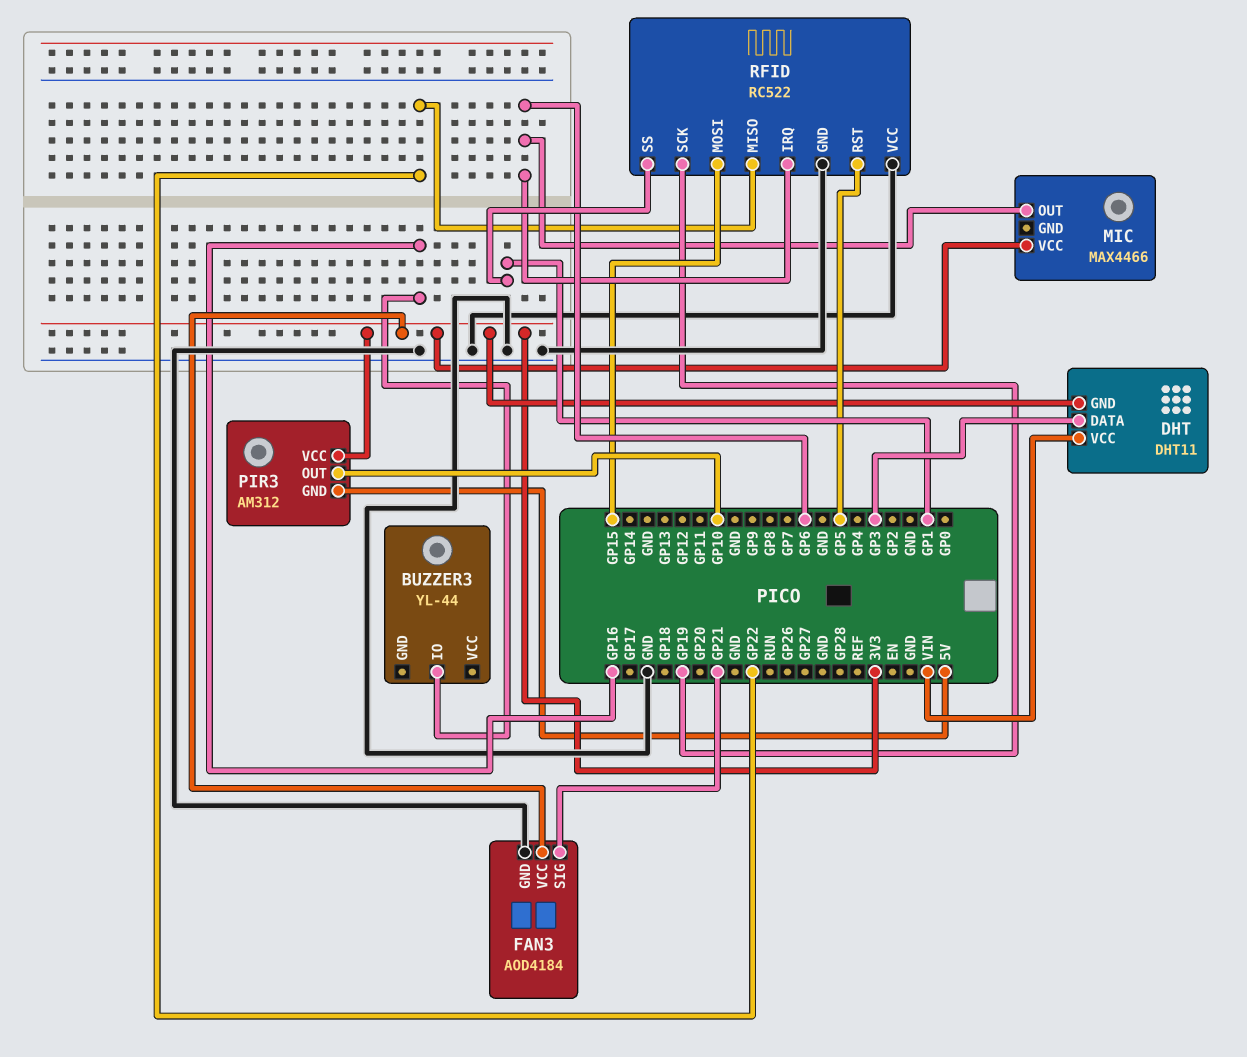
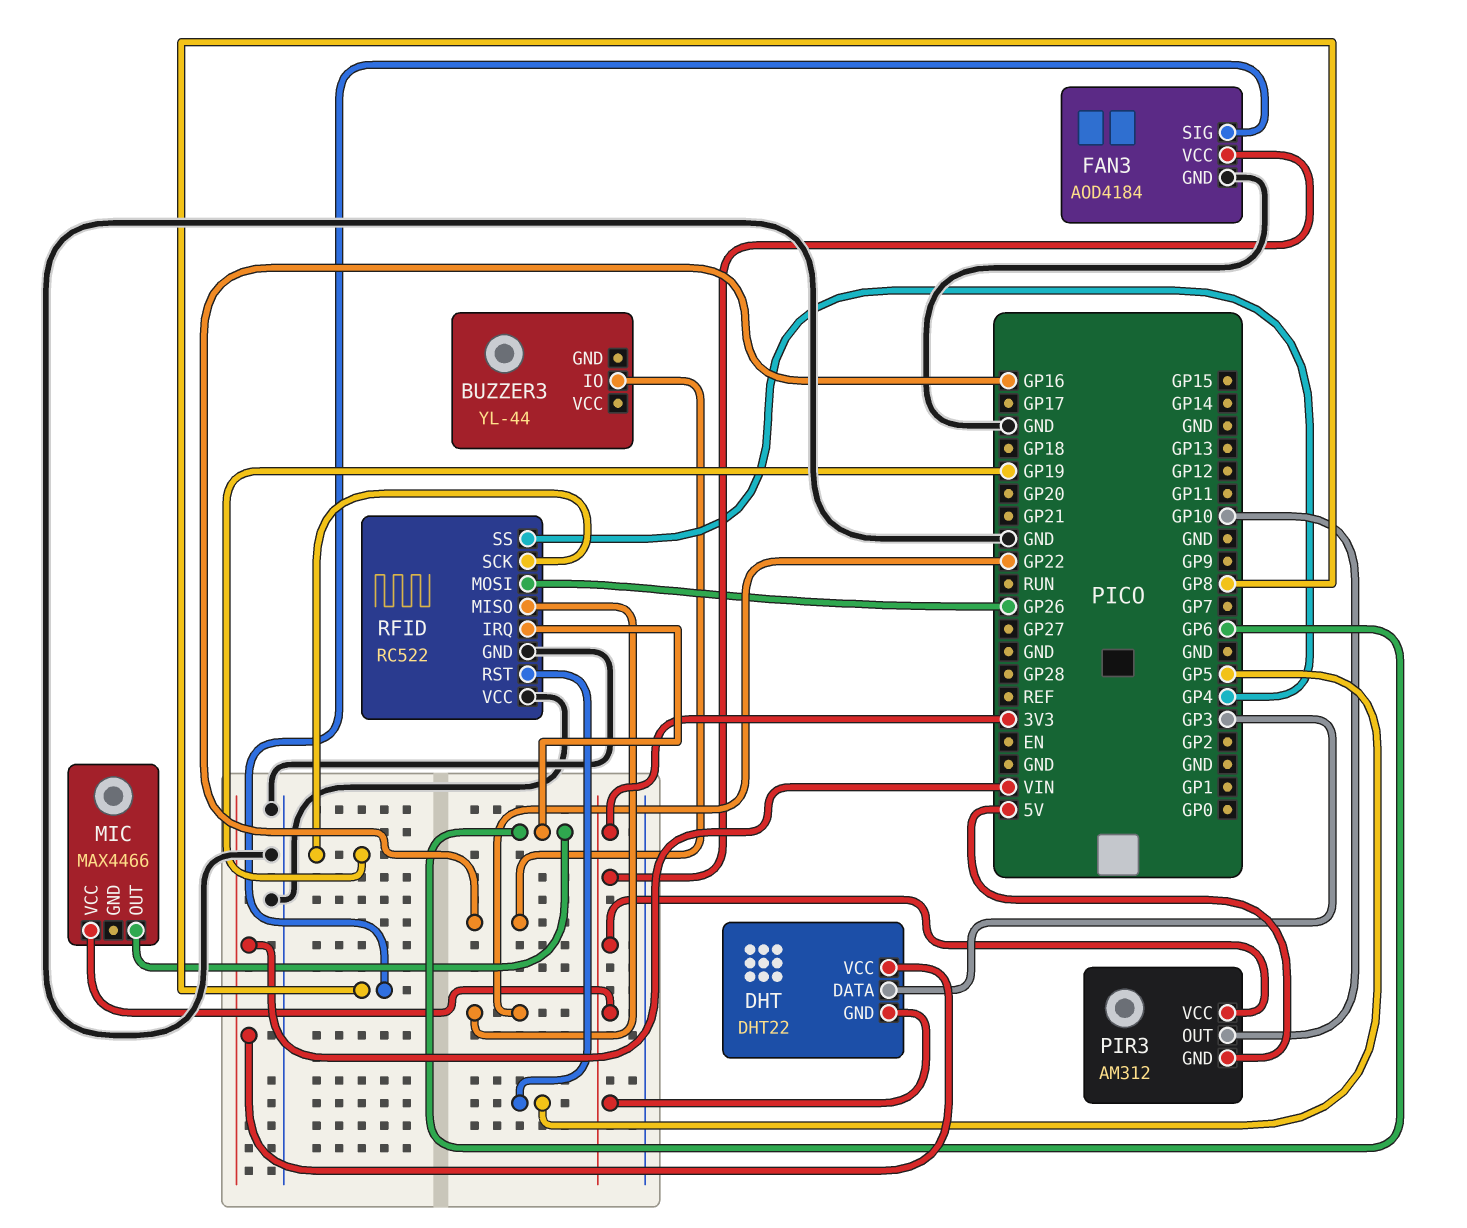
DHT: DHT11 -> DHT22
FAN3 pin SIG: GP21 -> GP8
RFID pin MOSI: GP15 -> GP26
RFID pin SS: GP1 -> GP4

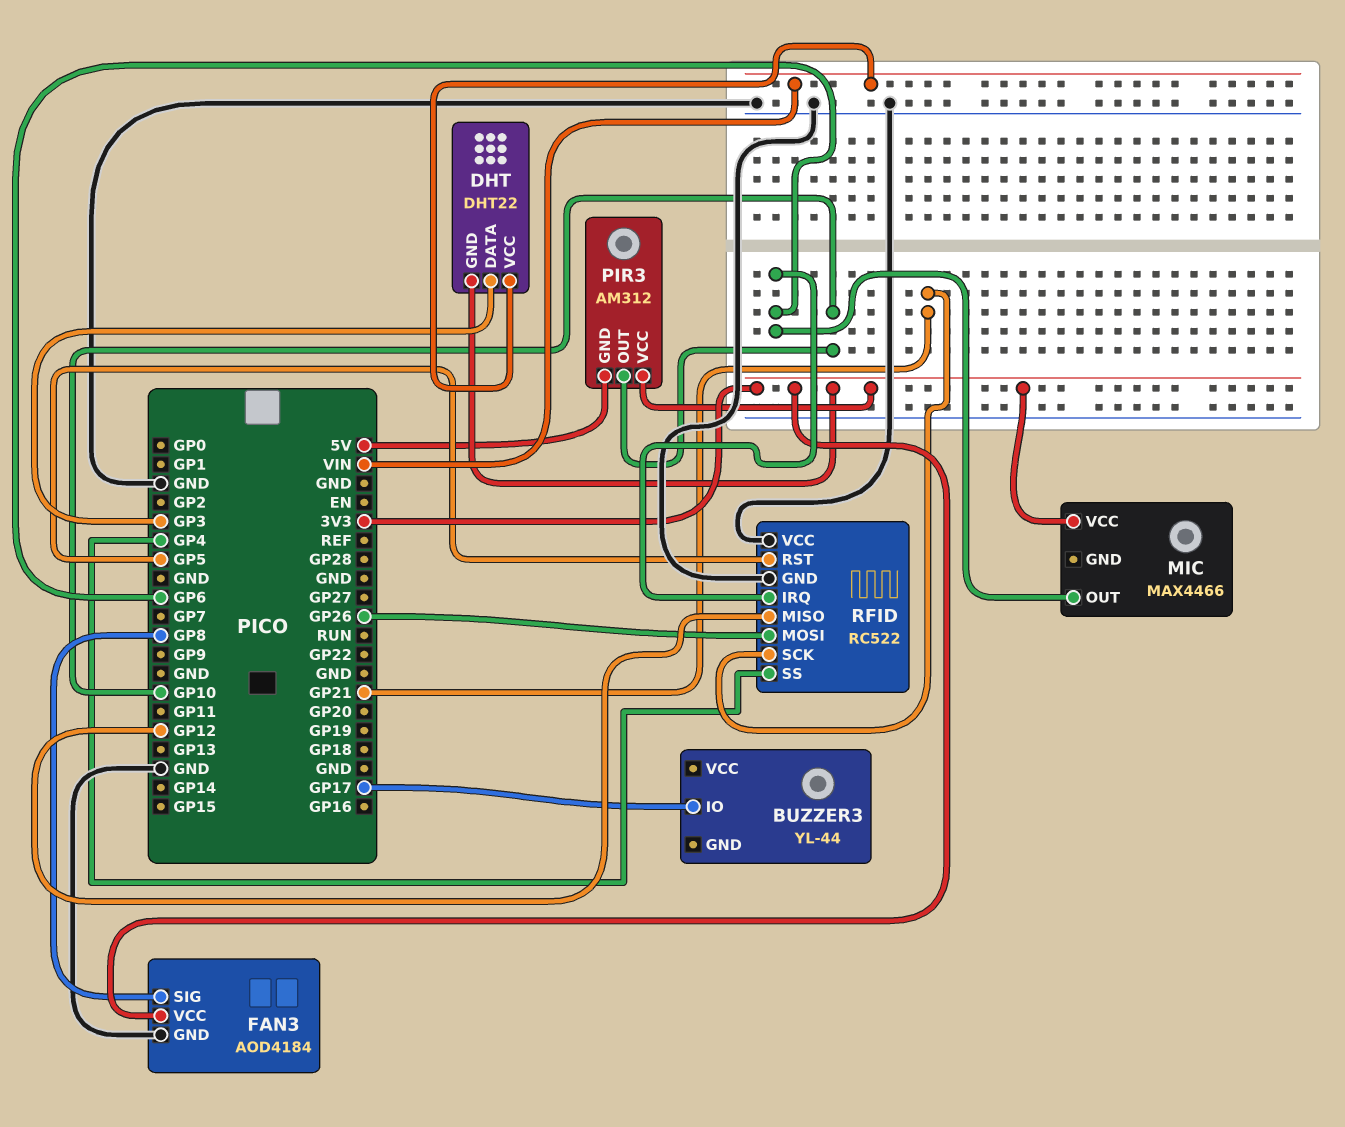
BUZZER3 pin IO: GP16 -> GP17
RFID pin MISO: GP22 -> GP12
RFID pin SCK: GP19 -> GP21

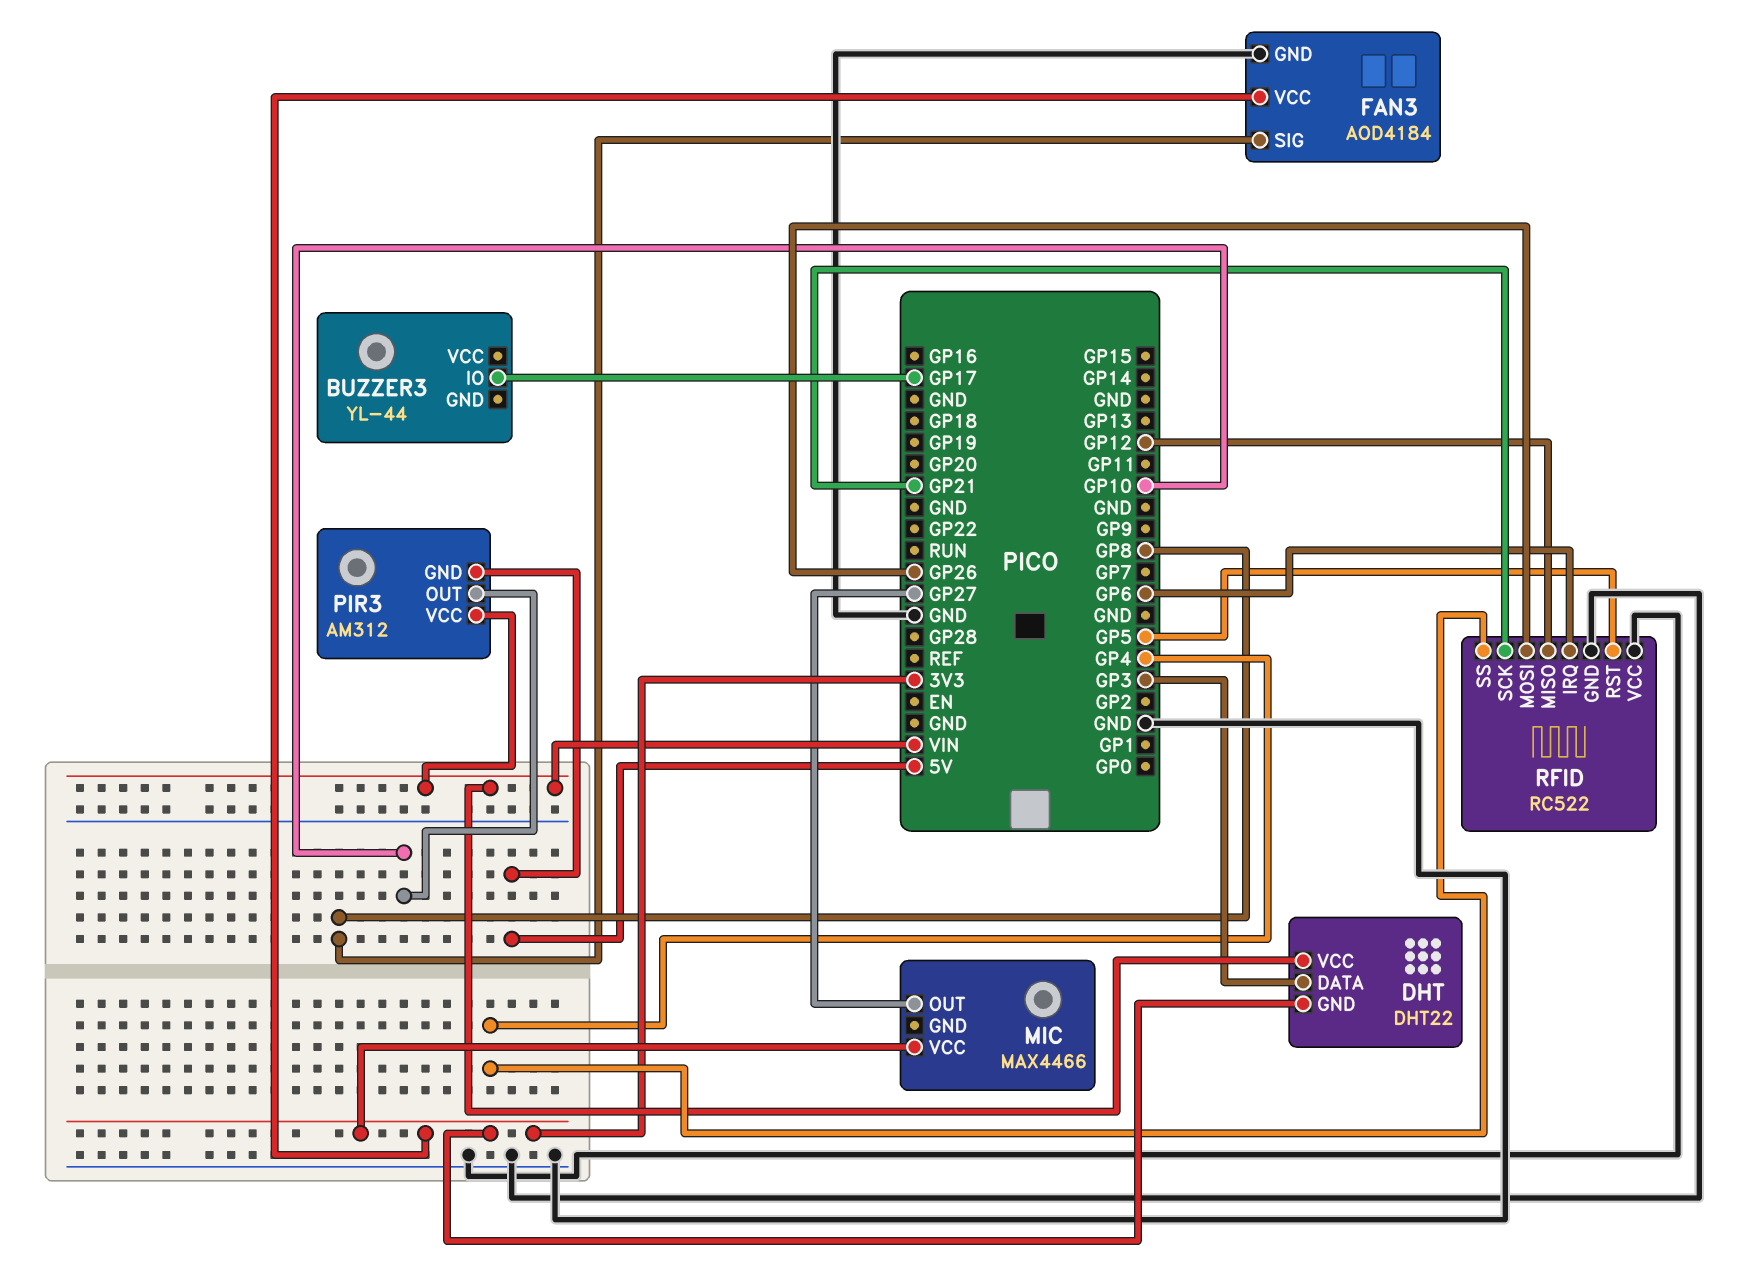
MIC pin OUT: GP6 -> GP27
PIR3 pin VCC: 3V3 -> VIN

